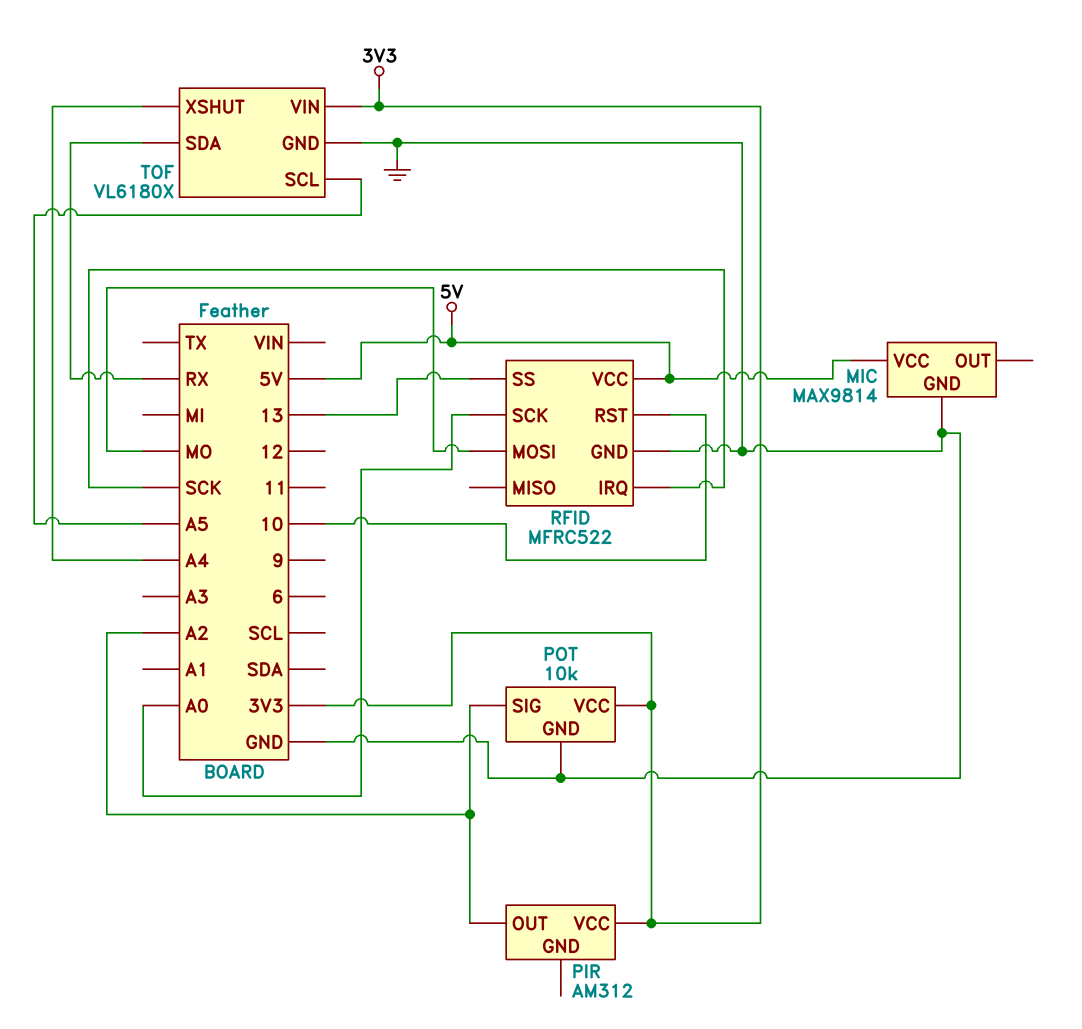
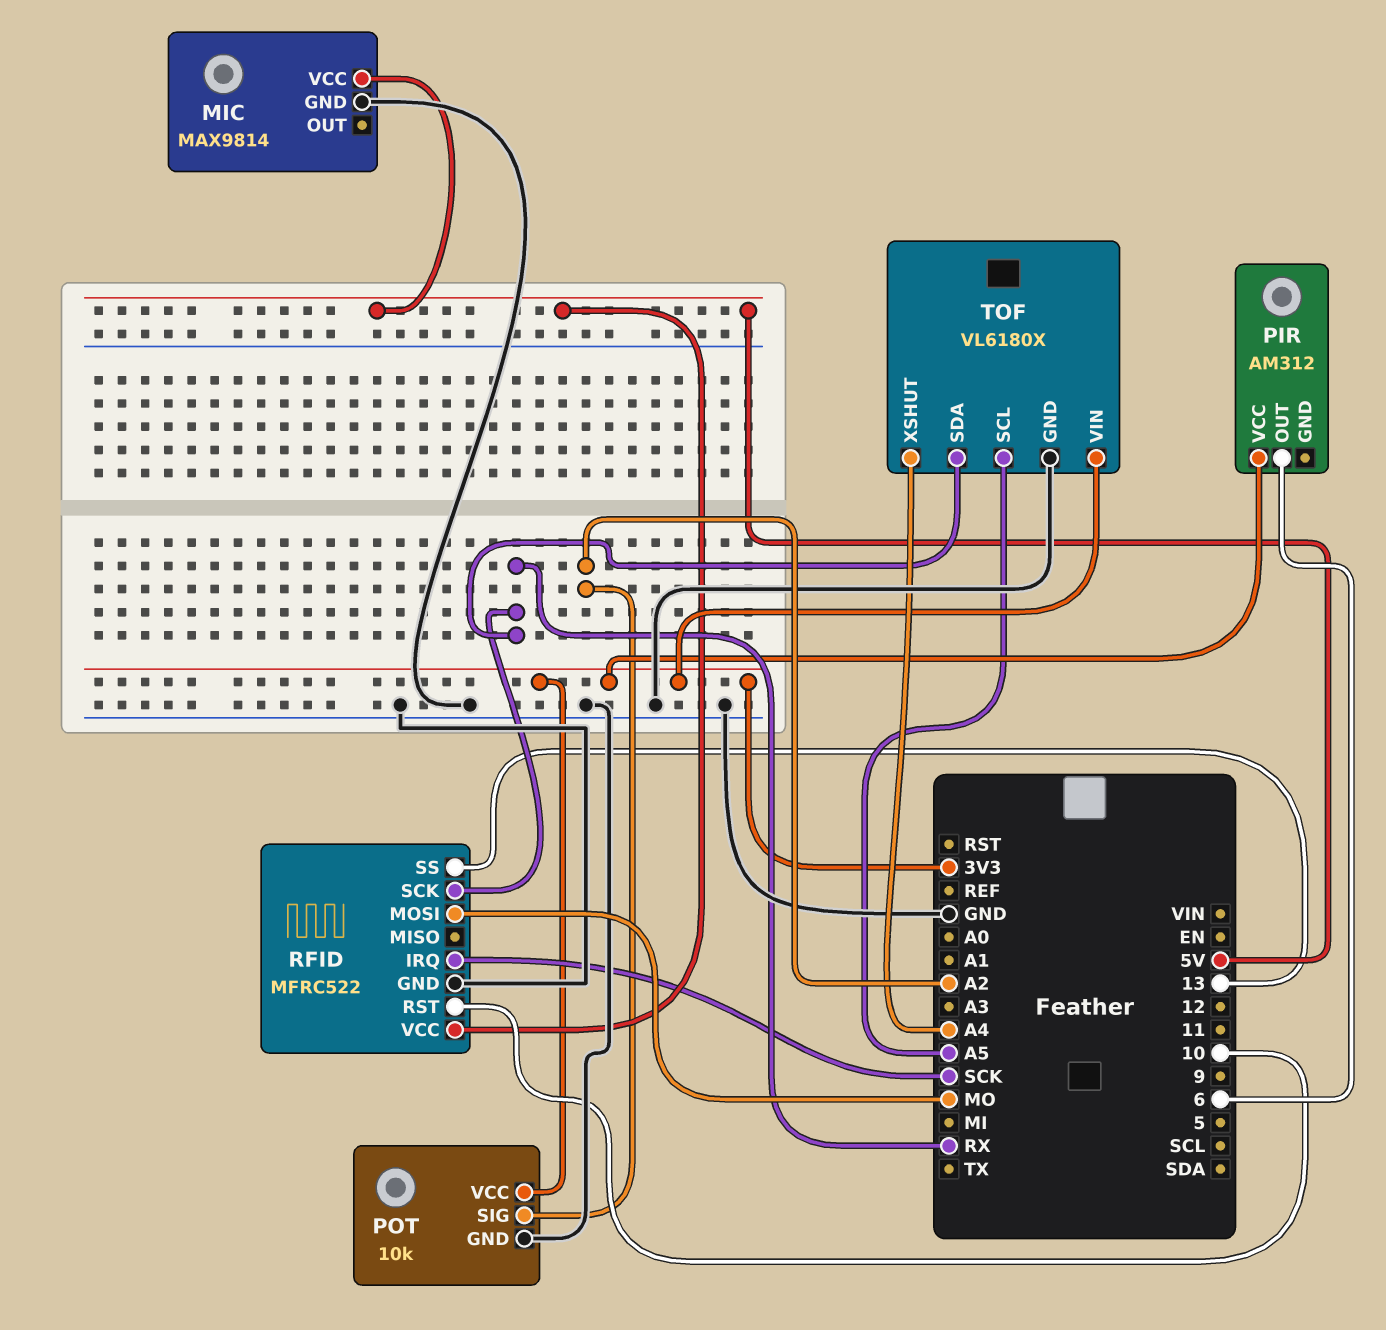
PIR pin OUT: A2 -> 6
RFID pin SCK: A0 -> RX

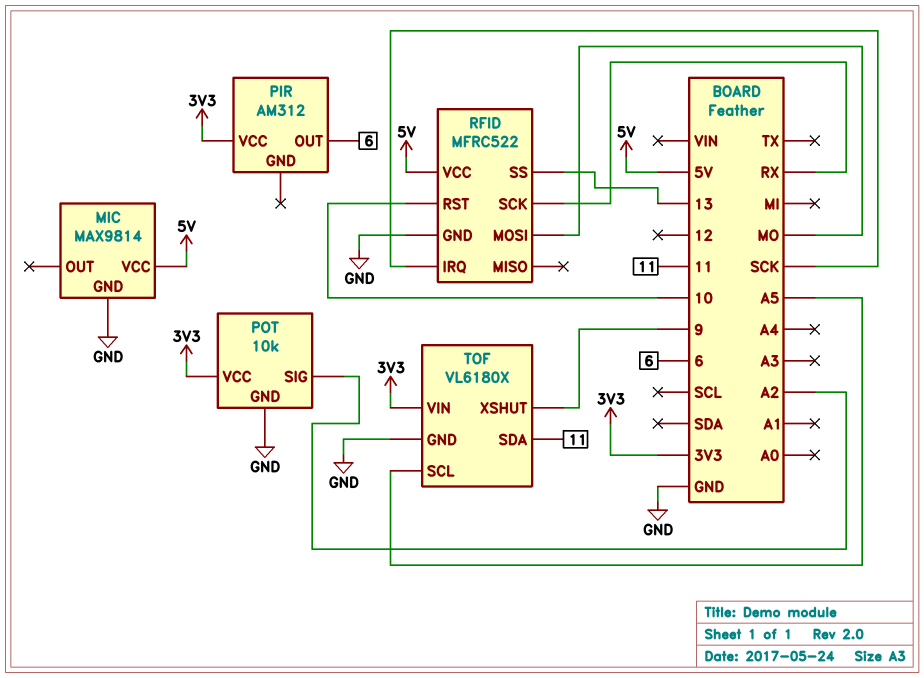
TOF pin SDA: RX -> 11
TOF pin XSHUT: A4 -> 9

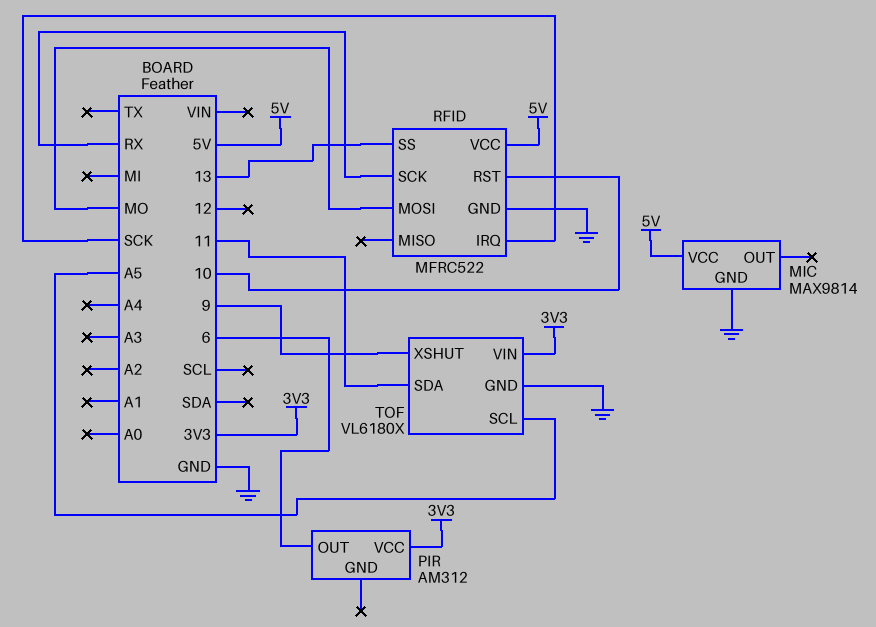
POT: 10k -> none
POT pin GND: GND -> none
POT pin SIG: A2 -> none
POT pin VCC: 3V3 -> none

